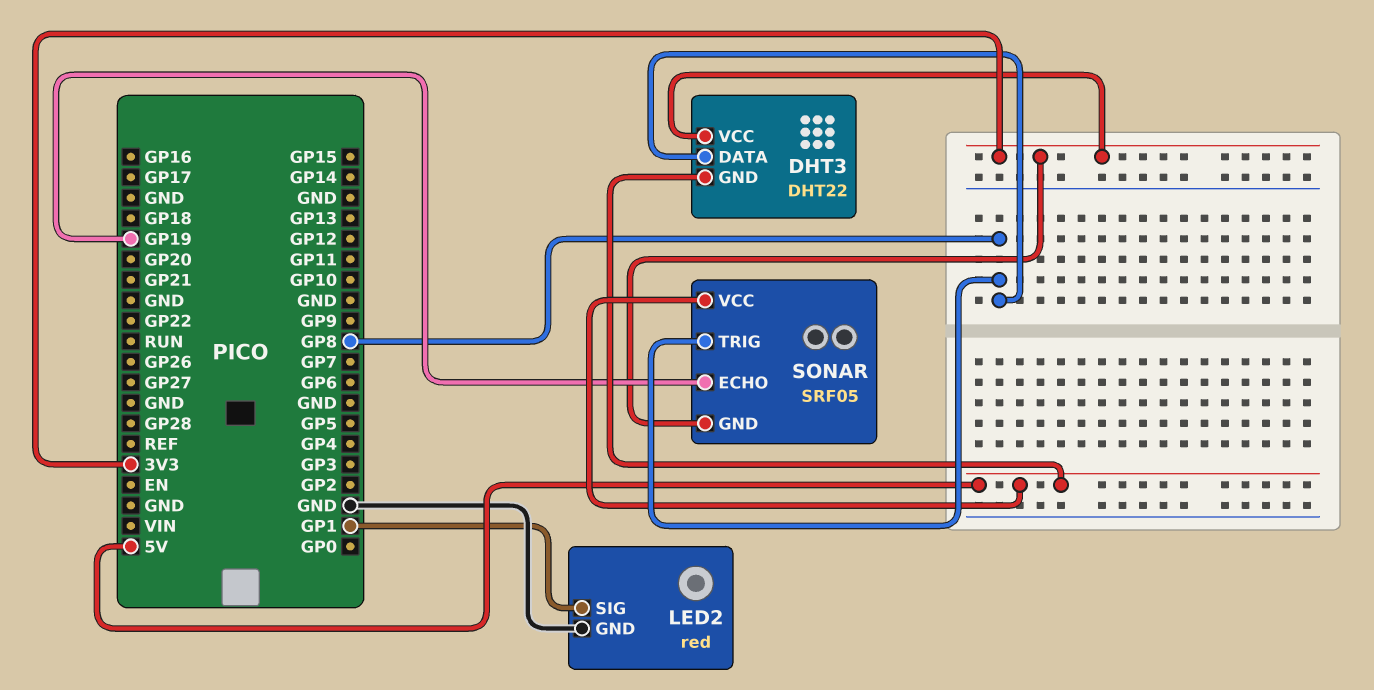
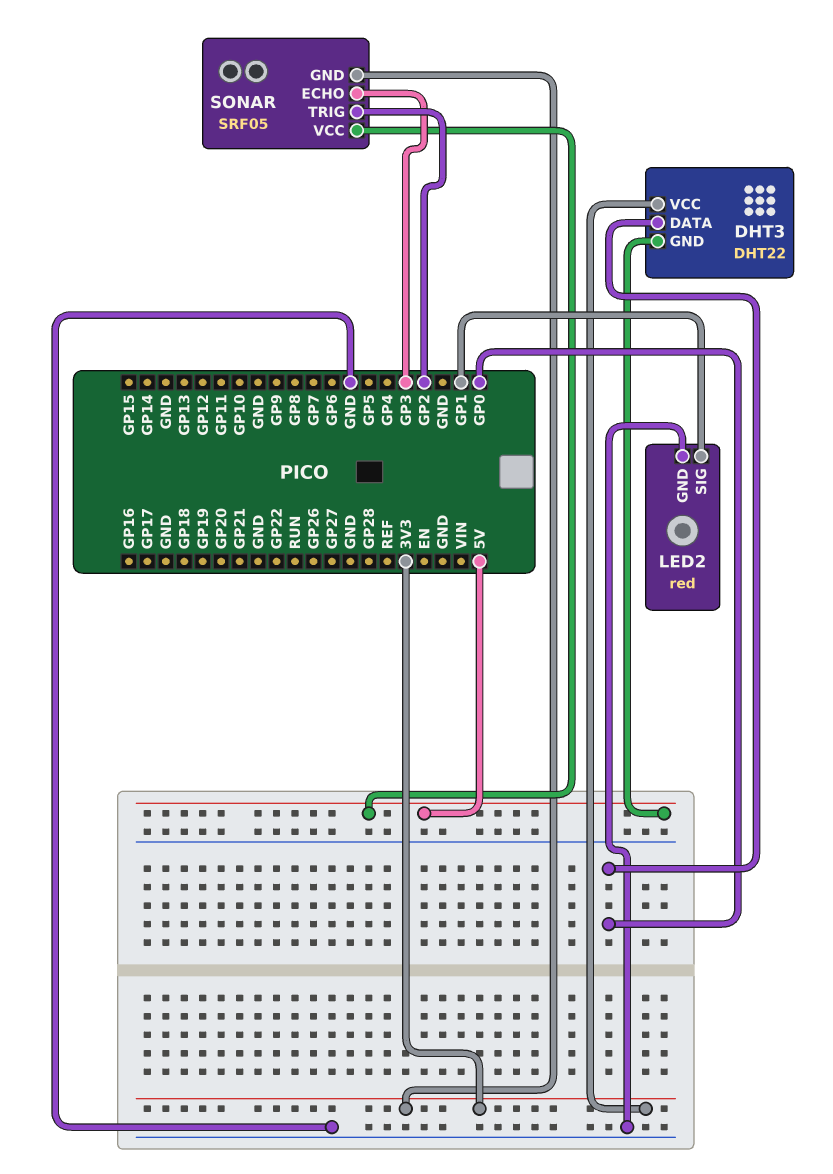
DHT3 pin DATA: GP8 -> GP0
SONAR pin ECHO: GP19 -> GP3
SONAR pin TRIG: GP8 -> GP2

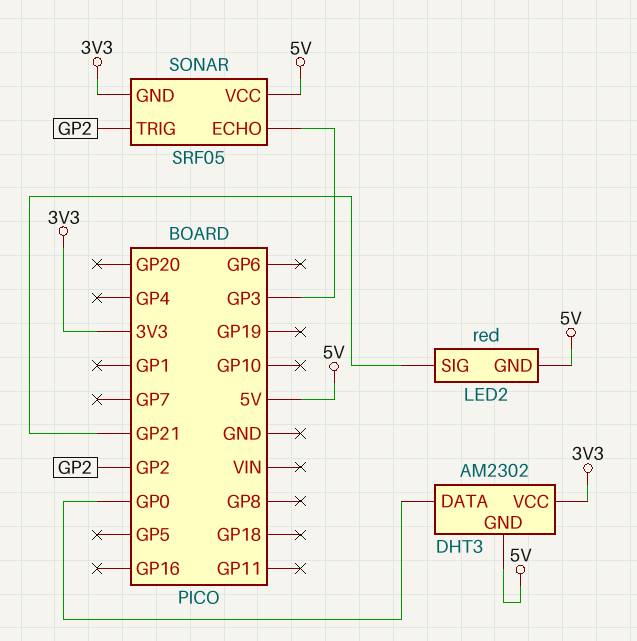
DHT3: DHT22 -> AM2302
LED2 pin GND: GND -> 5V
LED2 pin SIG: GP1 -> GP21

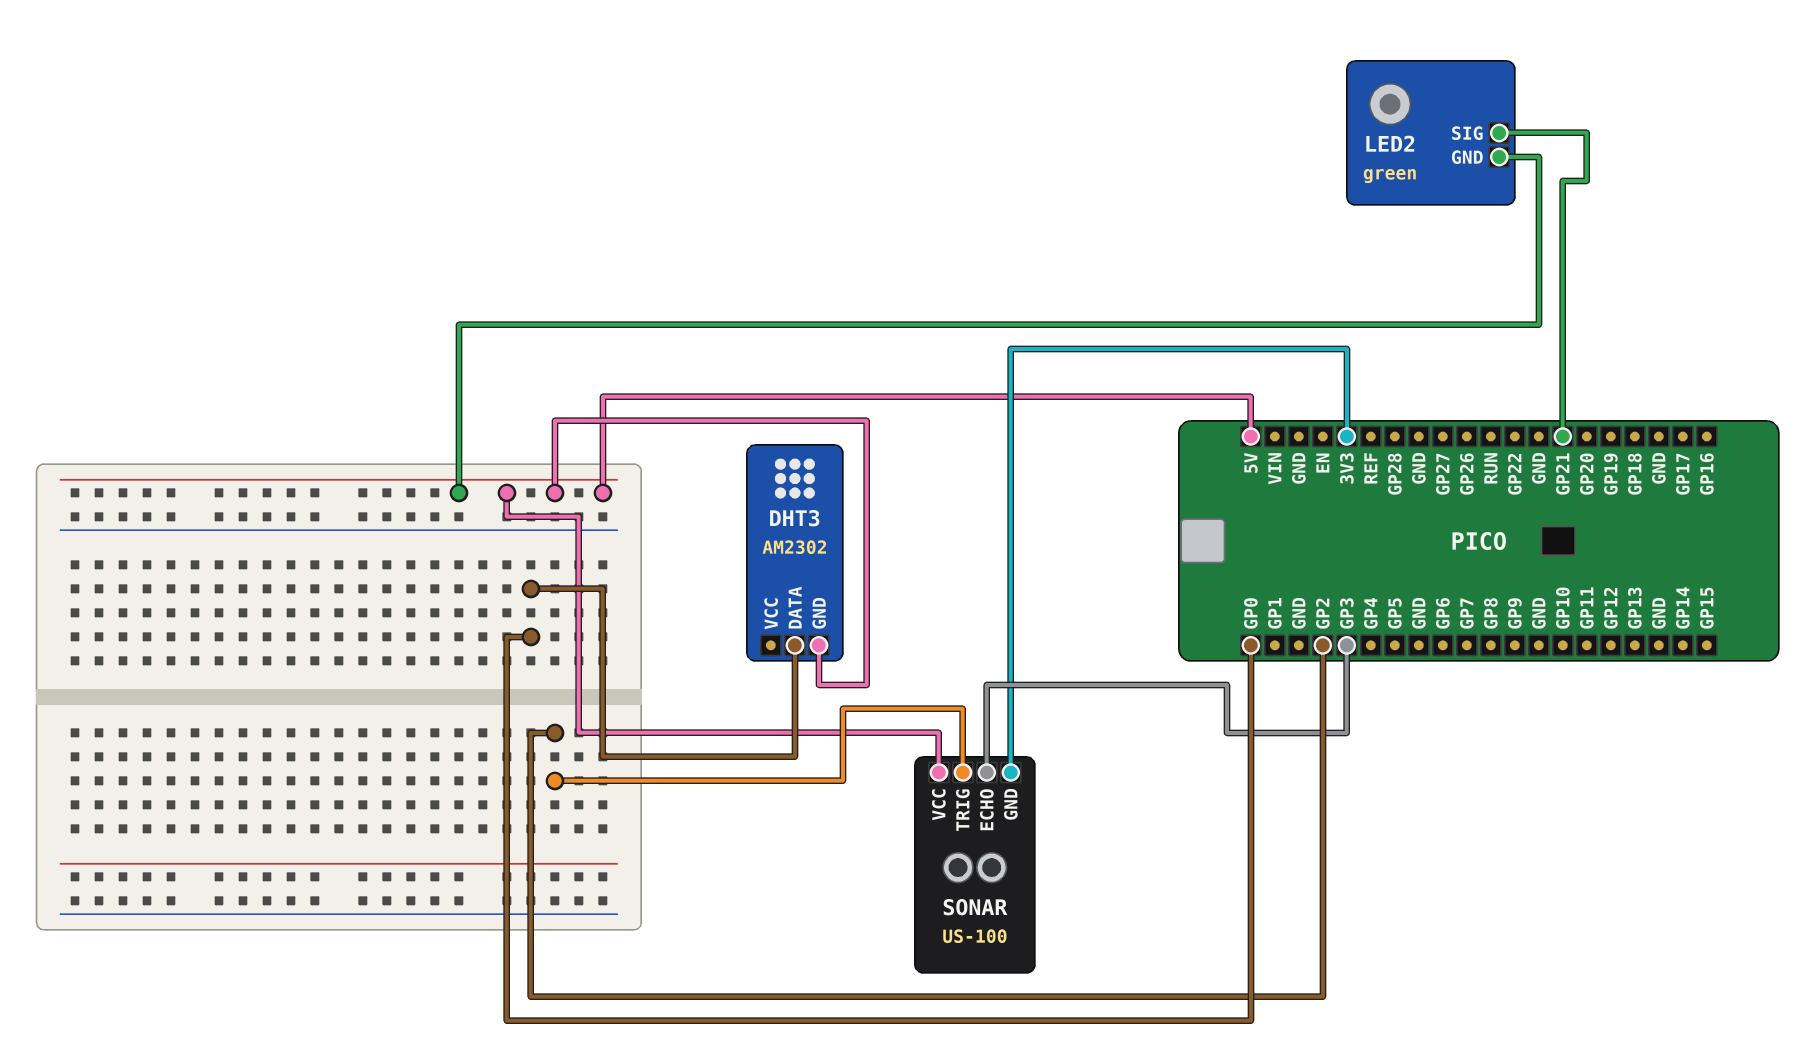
DHT3 pin VCC: 3V3 -> none
LED2: red -> green
SONAR: SRF05 -> US-100

